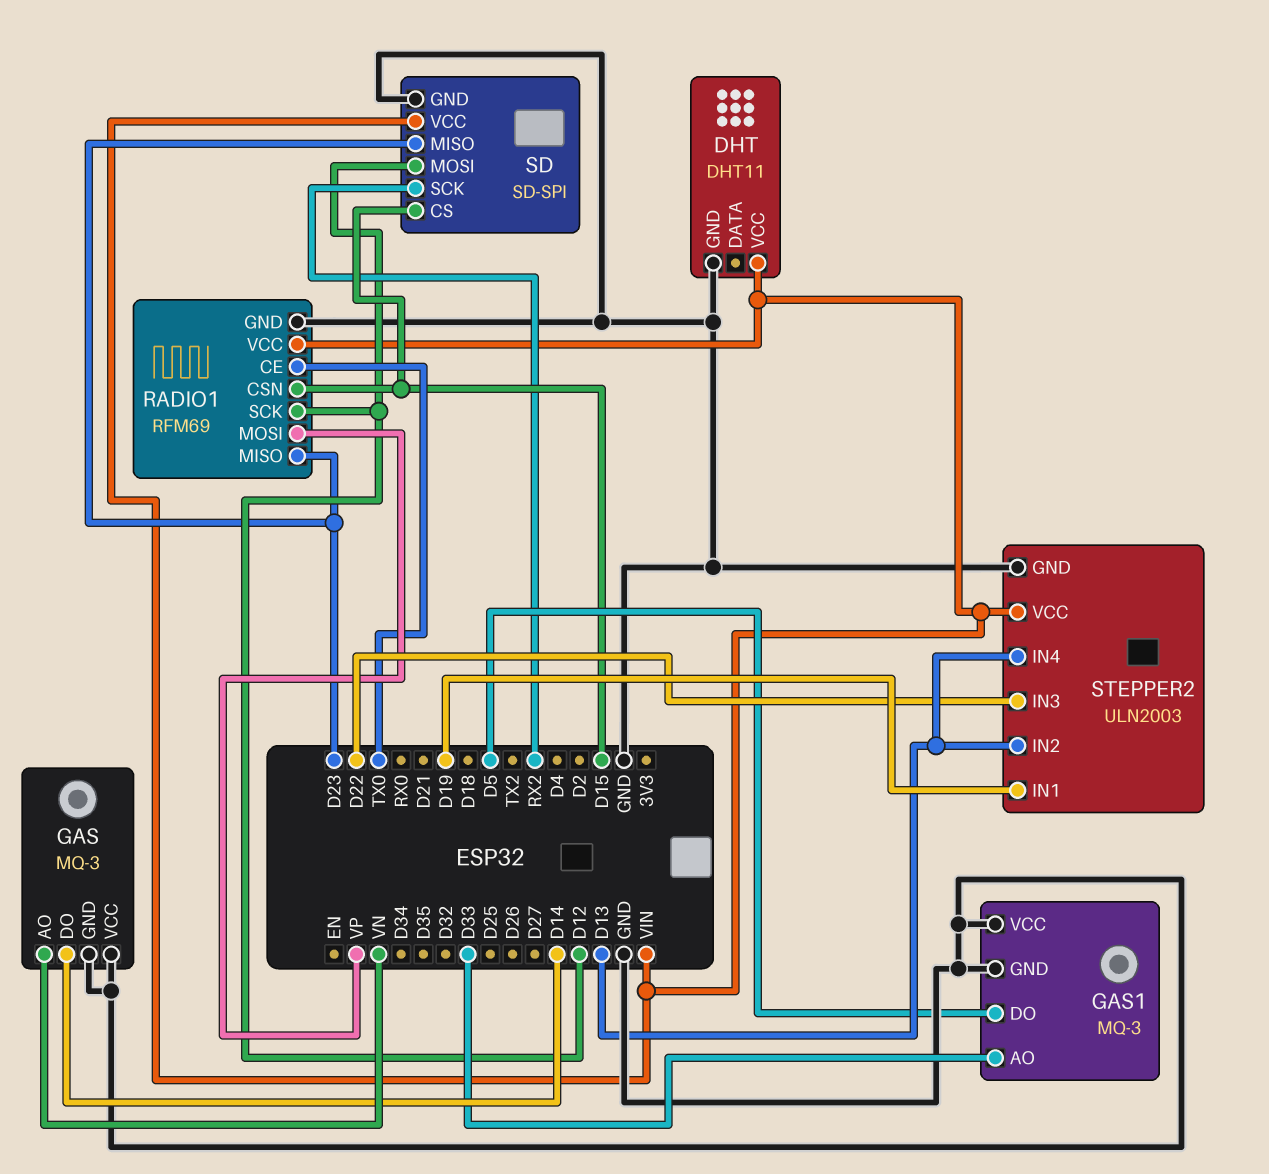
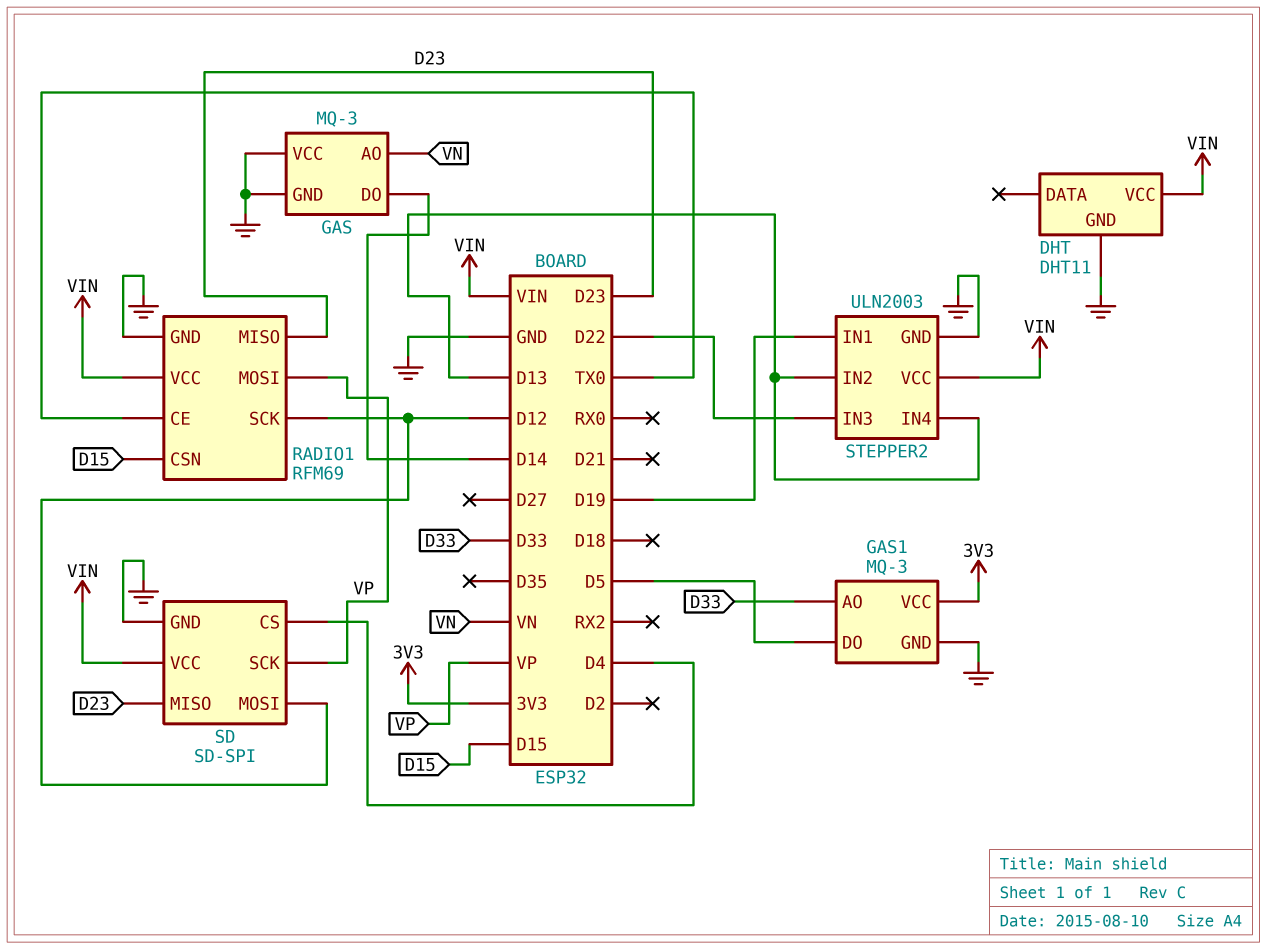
GAS1 pin VCC: GND -> 3V3
SD pin CS: D15 -> D4
SD pin SCK: RX2 -> VP

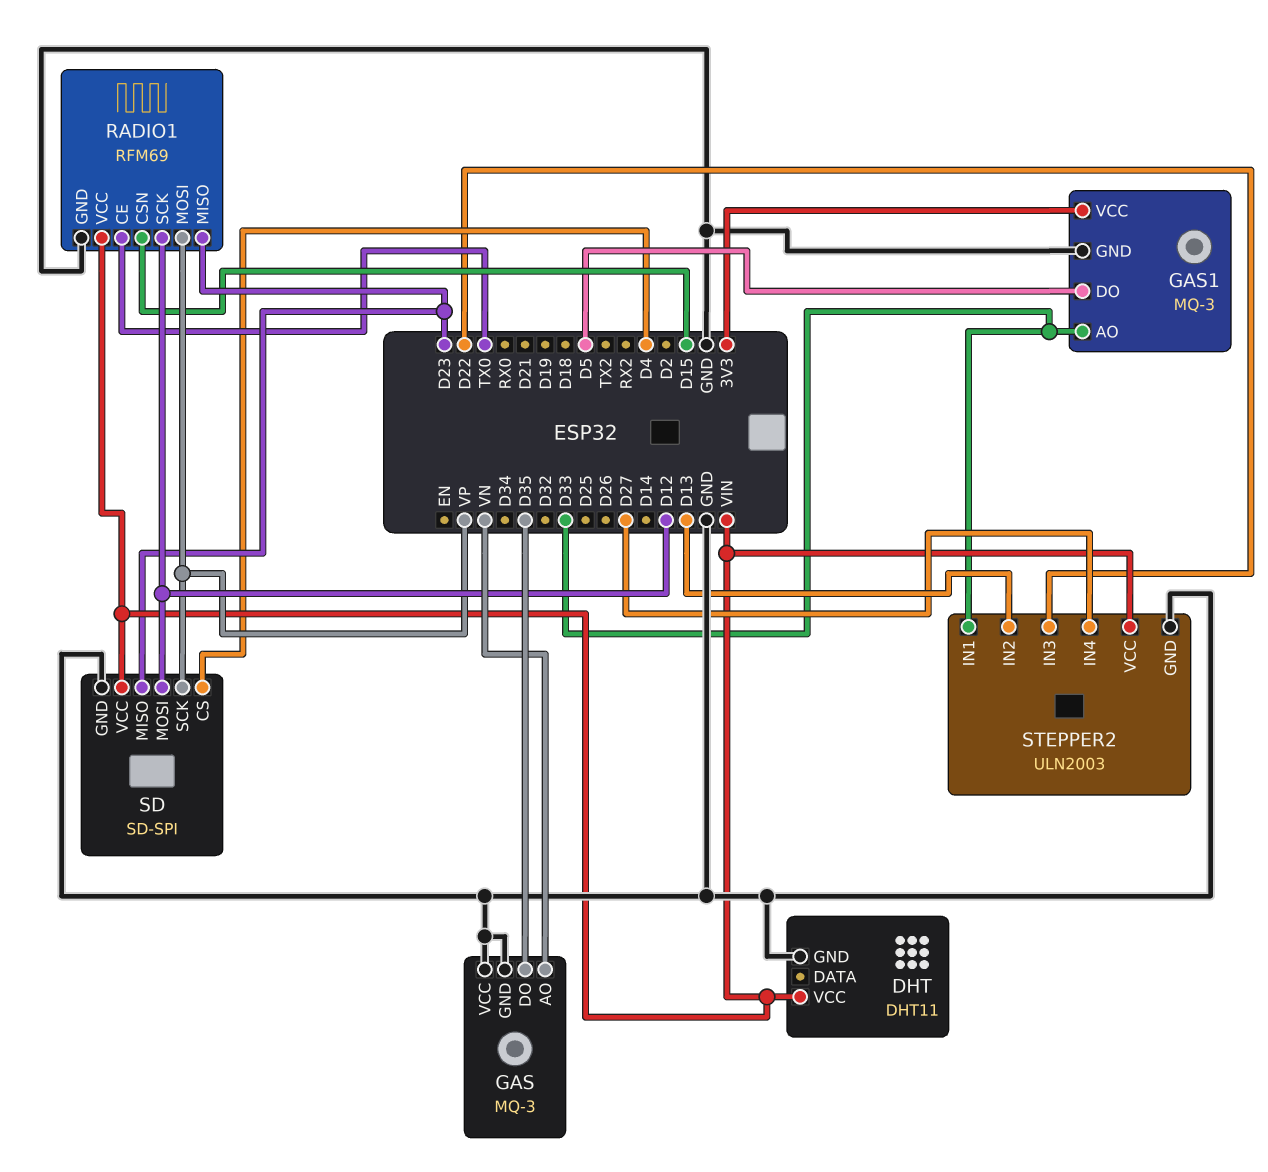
GAS pin DO: D14 -> D35
STEPPER2 pin IN1: D19 -> D33
STEPPER2 pin IN4: D13 -> D27

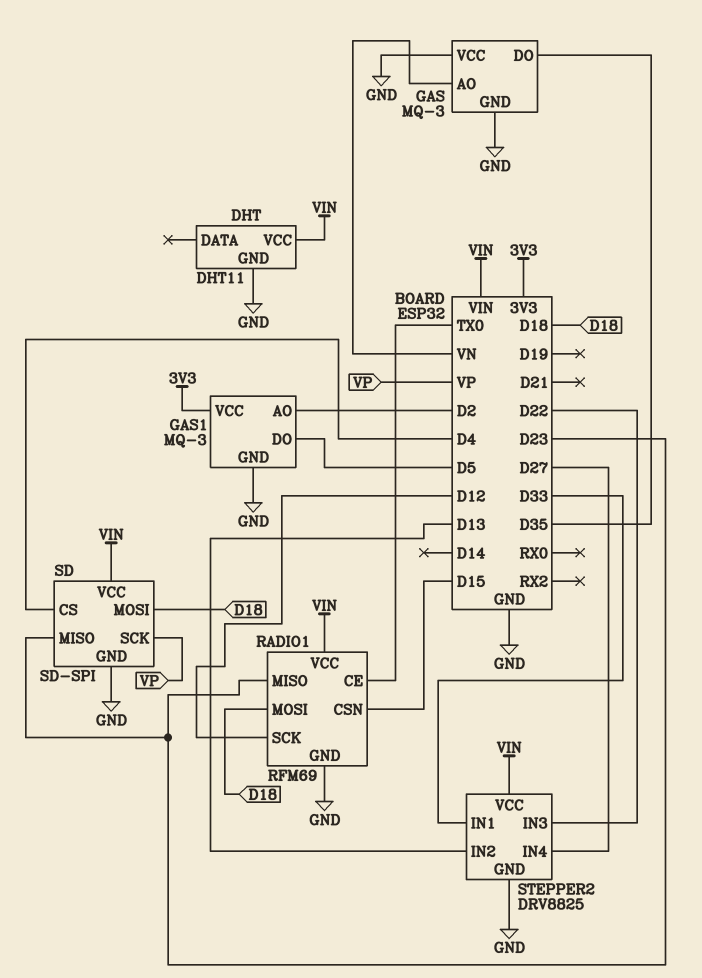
GAS1 pin AO: D33 -> D2
RADIO1 pin MOSI: VP -> D18
SD pin MOSI: D12 -> D18
STEPPER2: ULN2003 -> DRV8825

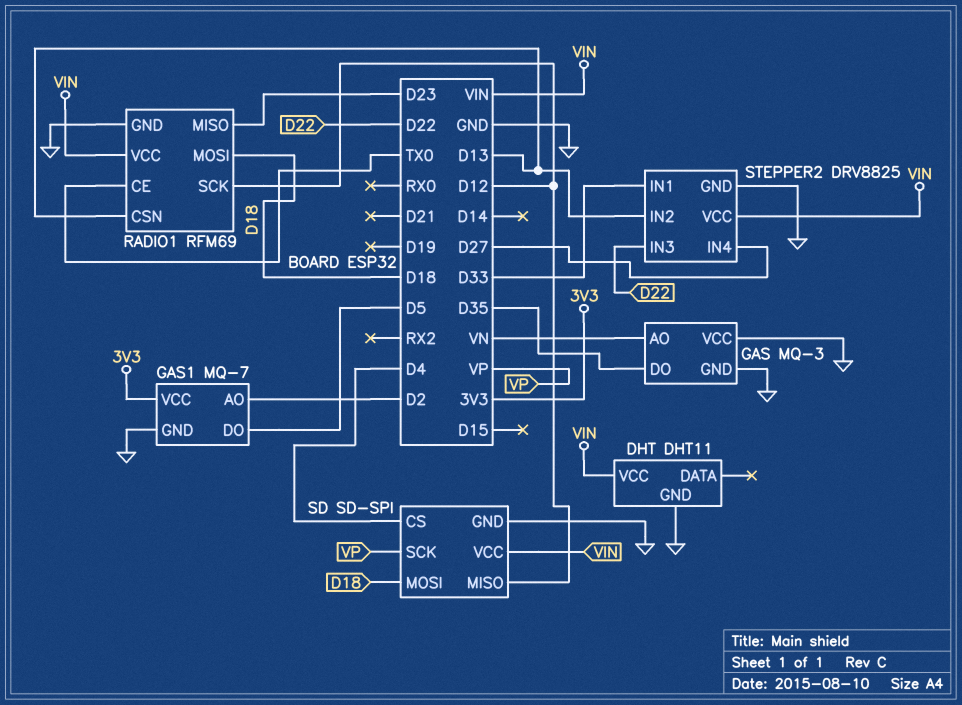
GAS1: MQ-3 -> MQ-7
RADIO1 pin CSN: D15 -> D13
SD pin MISO: D23 -> D12

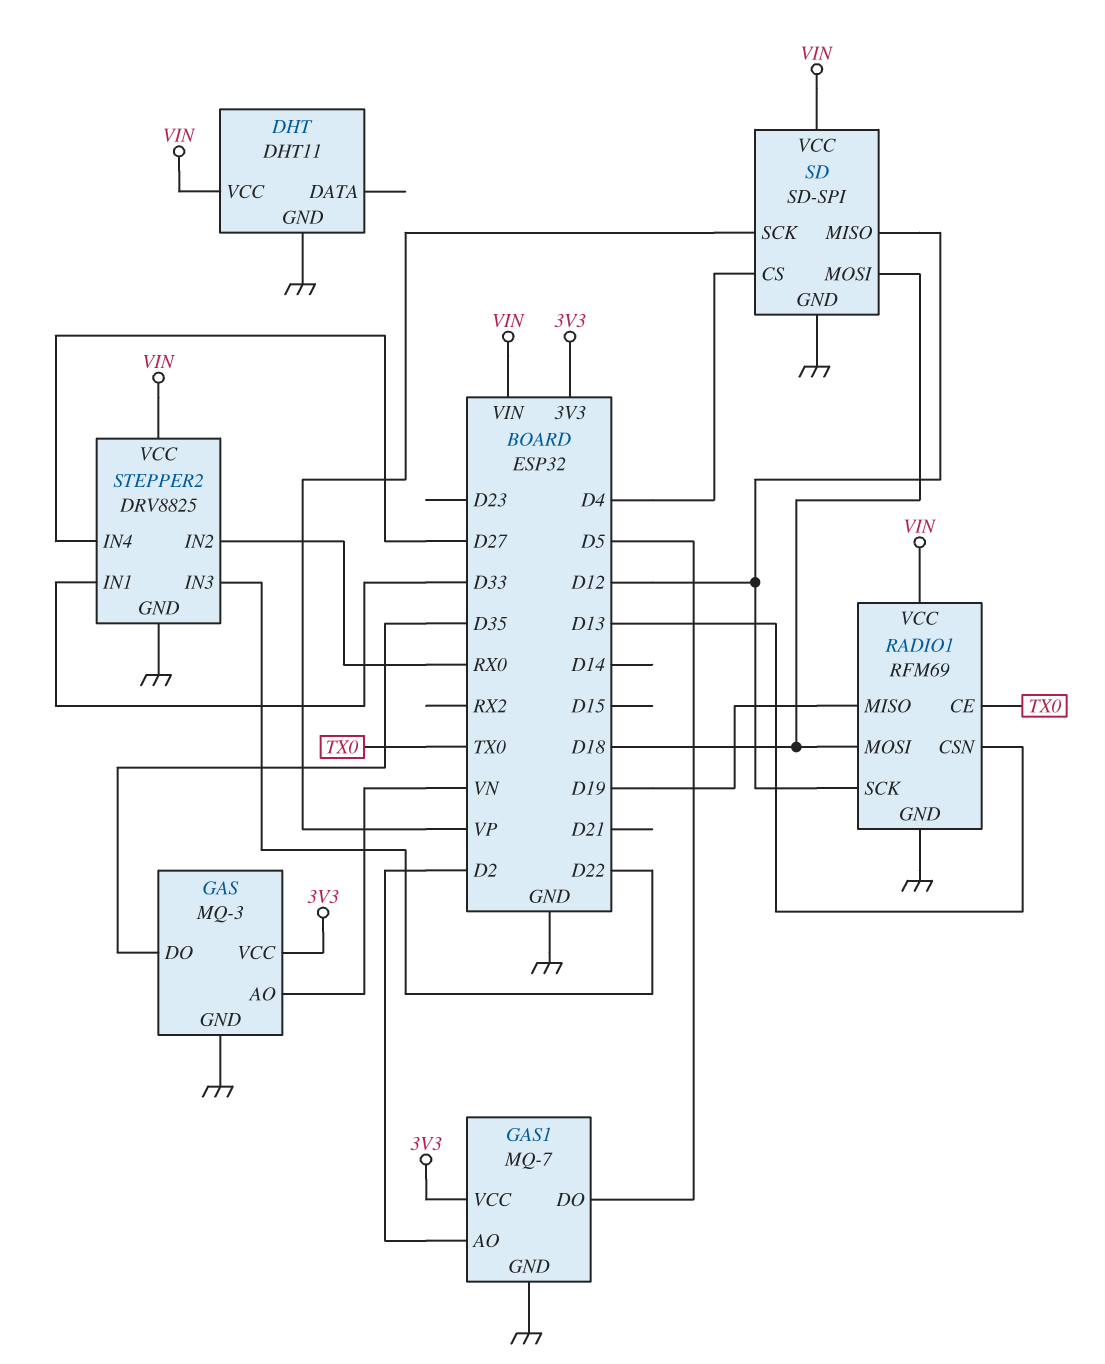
GAS pin VCC: GND -> 3V3
RADIO1 pin MISO: D23 -> D19
STEPPER2 pin IN2: D13 -> RX0

